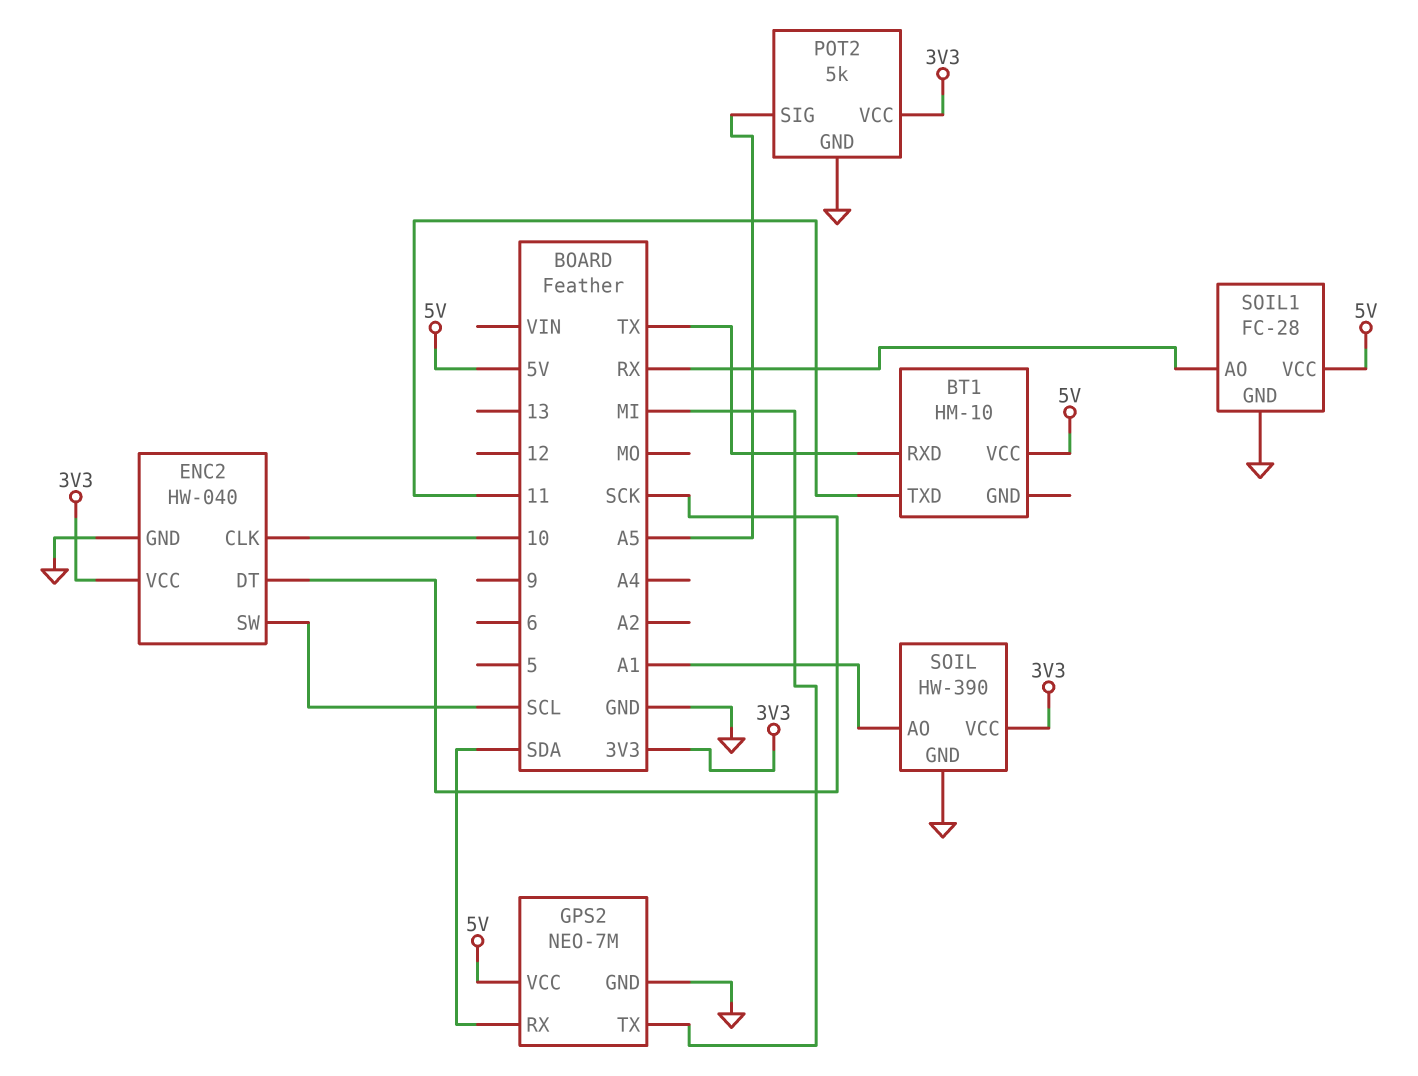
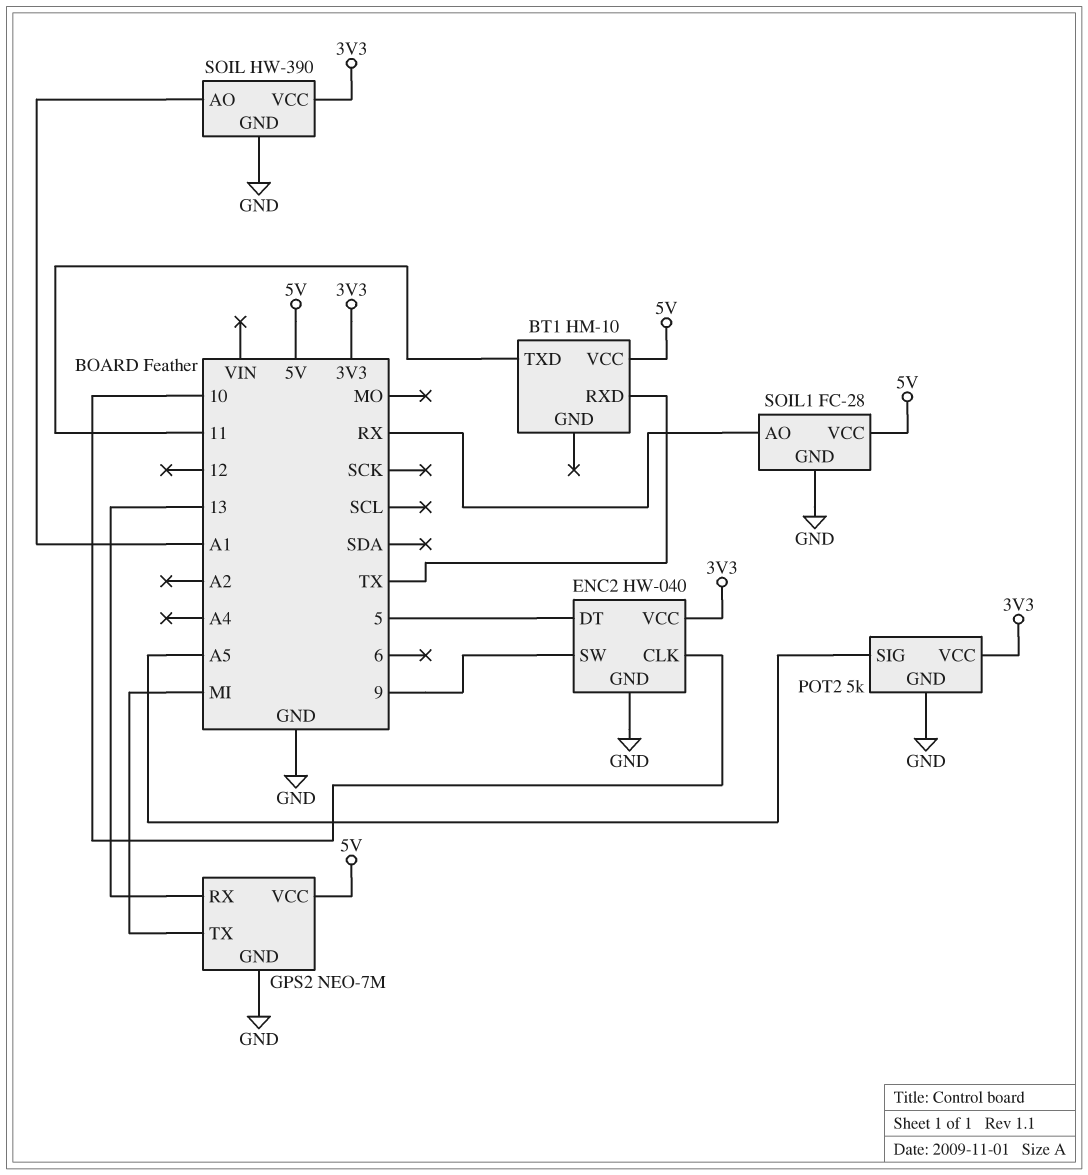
ENC2 pin DT: SCK -> 5
ENC2 pin SW: SCL -> 9
GPS2 pin RX: SDA -> 13

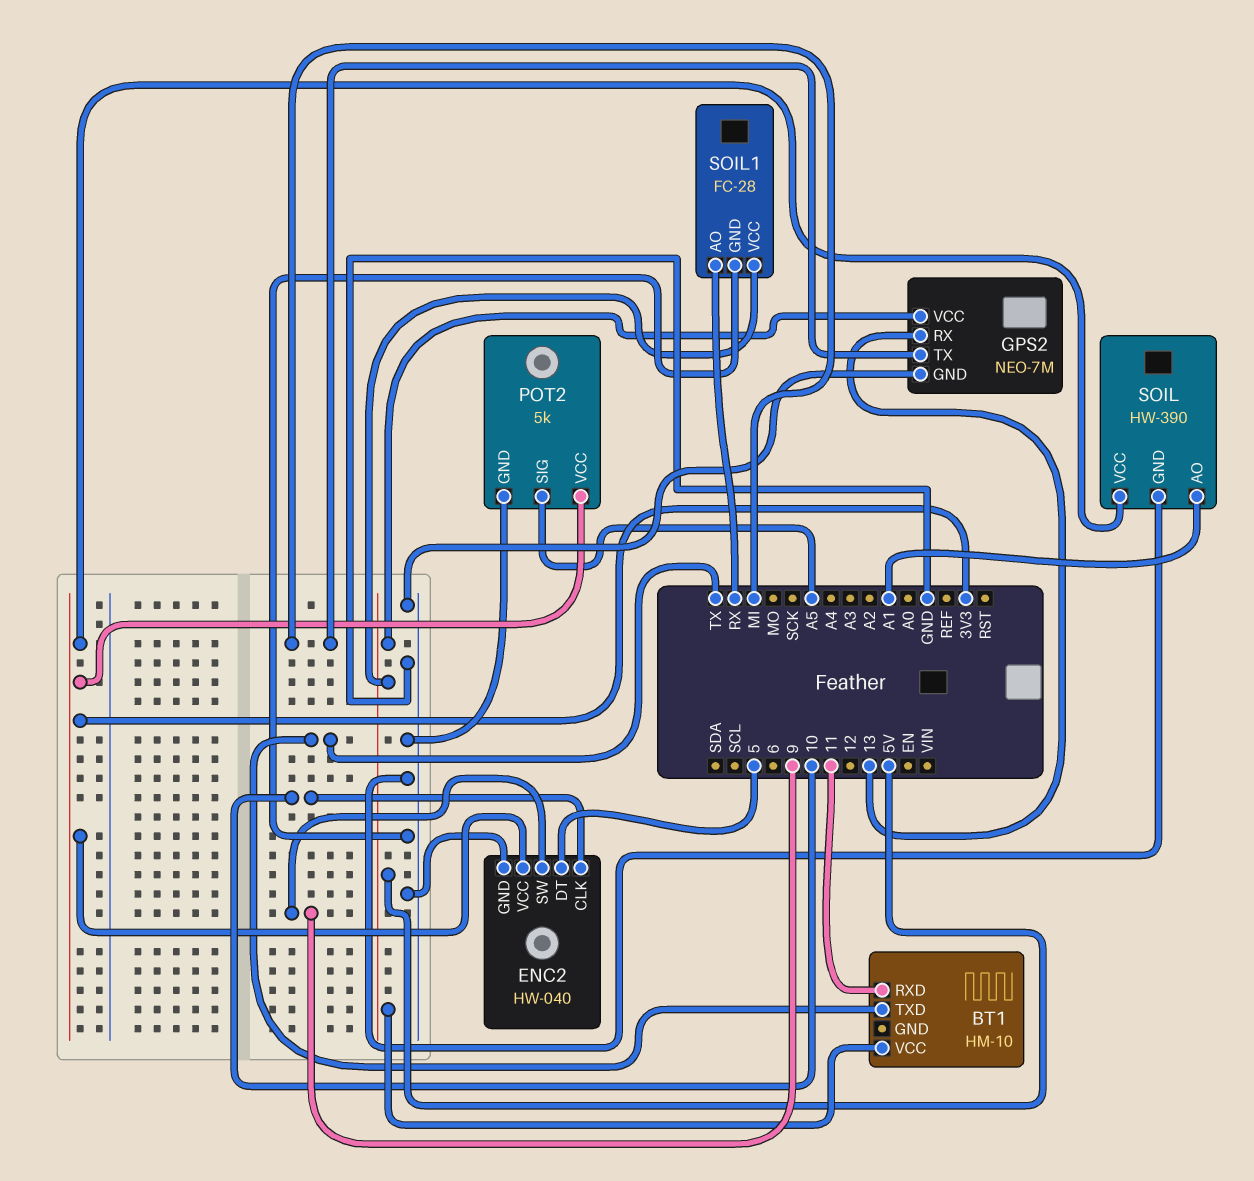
BT1 pin RXD: TX -> 11
BT1 pin TXD: 11 -> TX

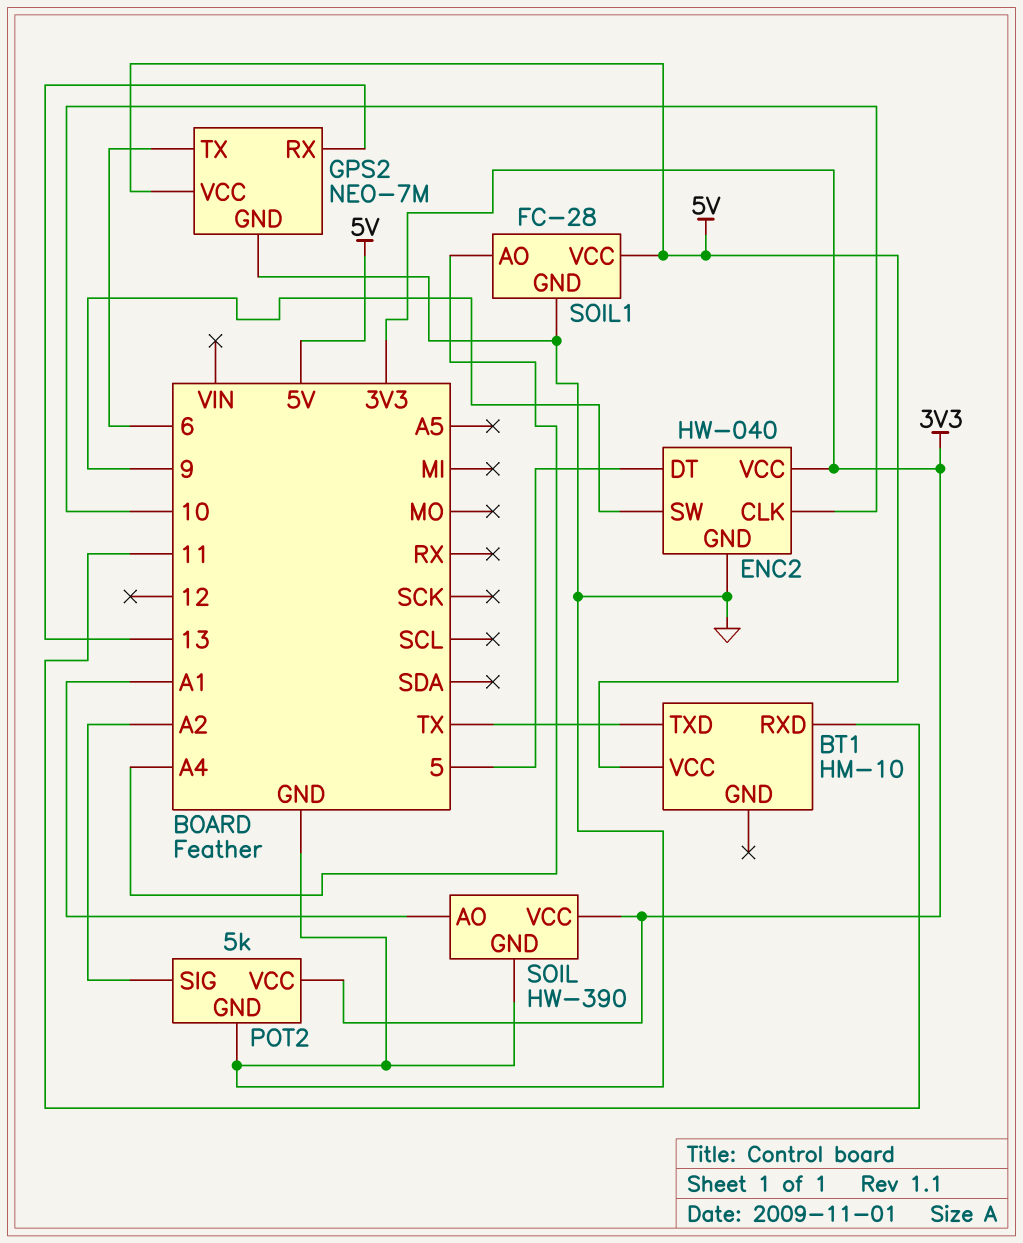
GPS2 pin TX: MI -> 6
POT2 pin SIG: A5 -> A2
SOIL1 pin AO: RX -> A4

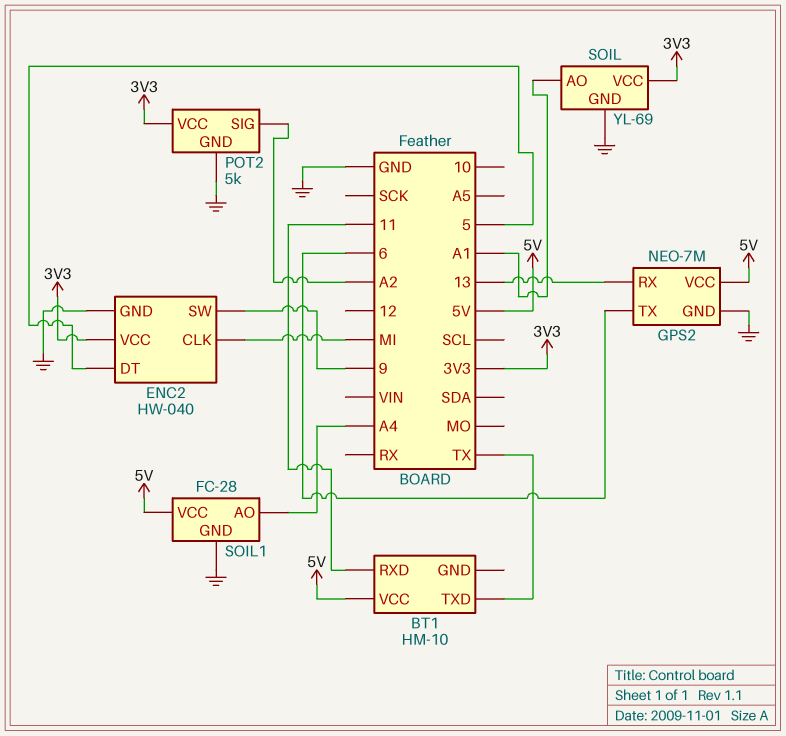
ENC2 pin CLK: 10 -> MI
SOIL: HW-390 -> YL-69

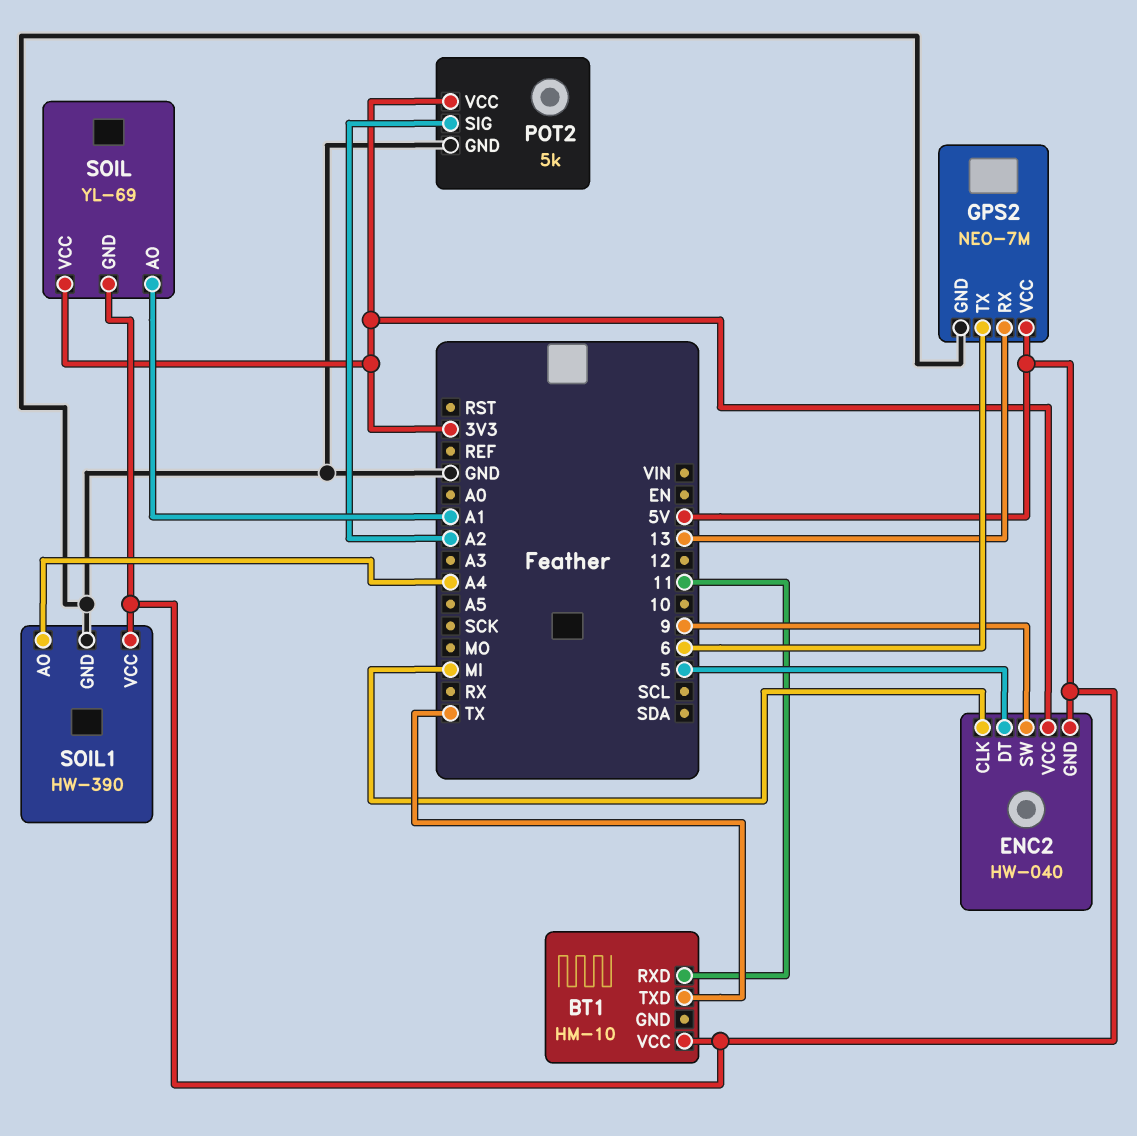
ENC2 pin GND: GND -> 5V
SOIL pin GND: GND -> 5V
SOIL1: FC-28 -> HW-390

